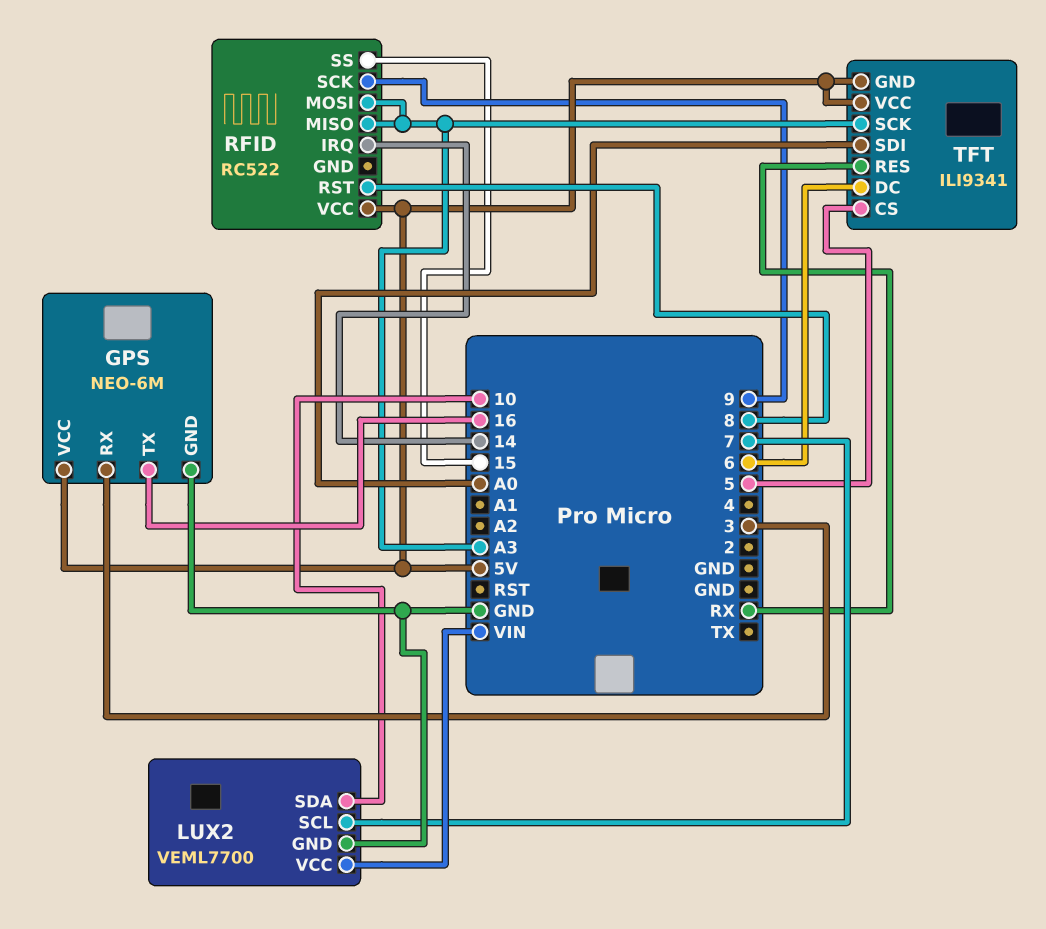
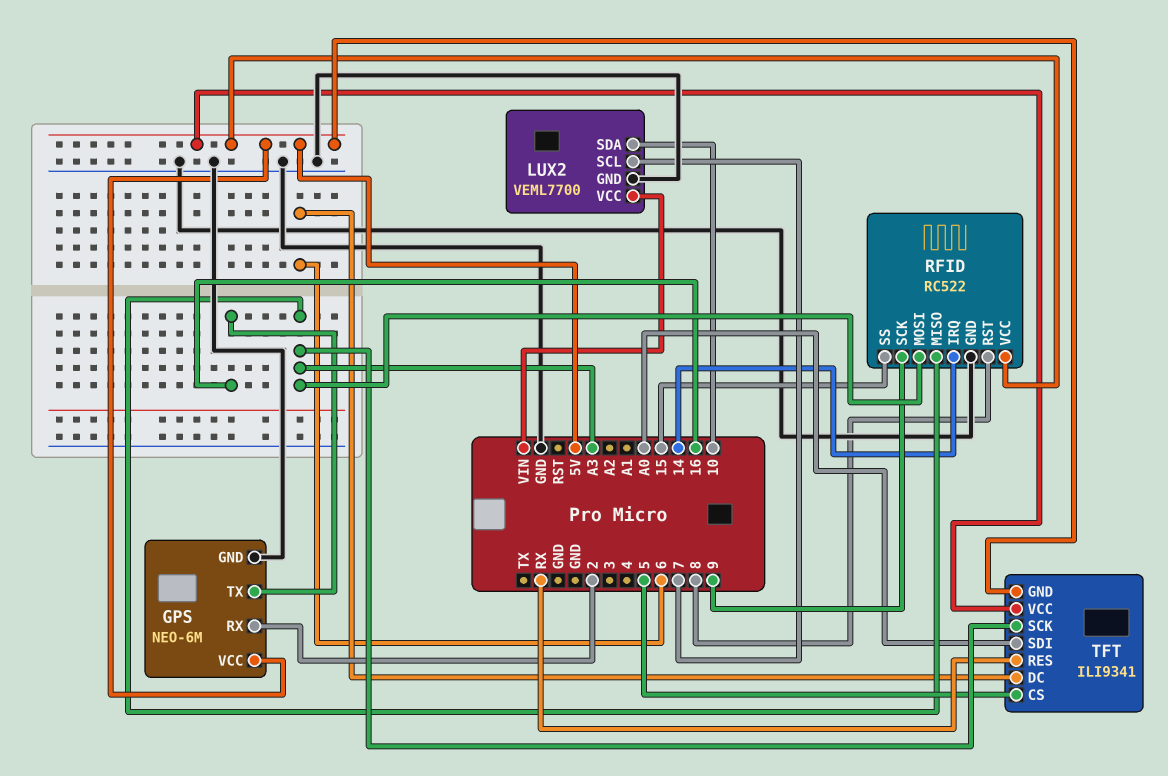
GPS pin RX: 3 -> 2
RFID pin GND: none -> GND

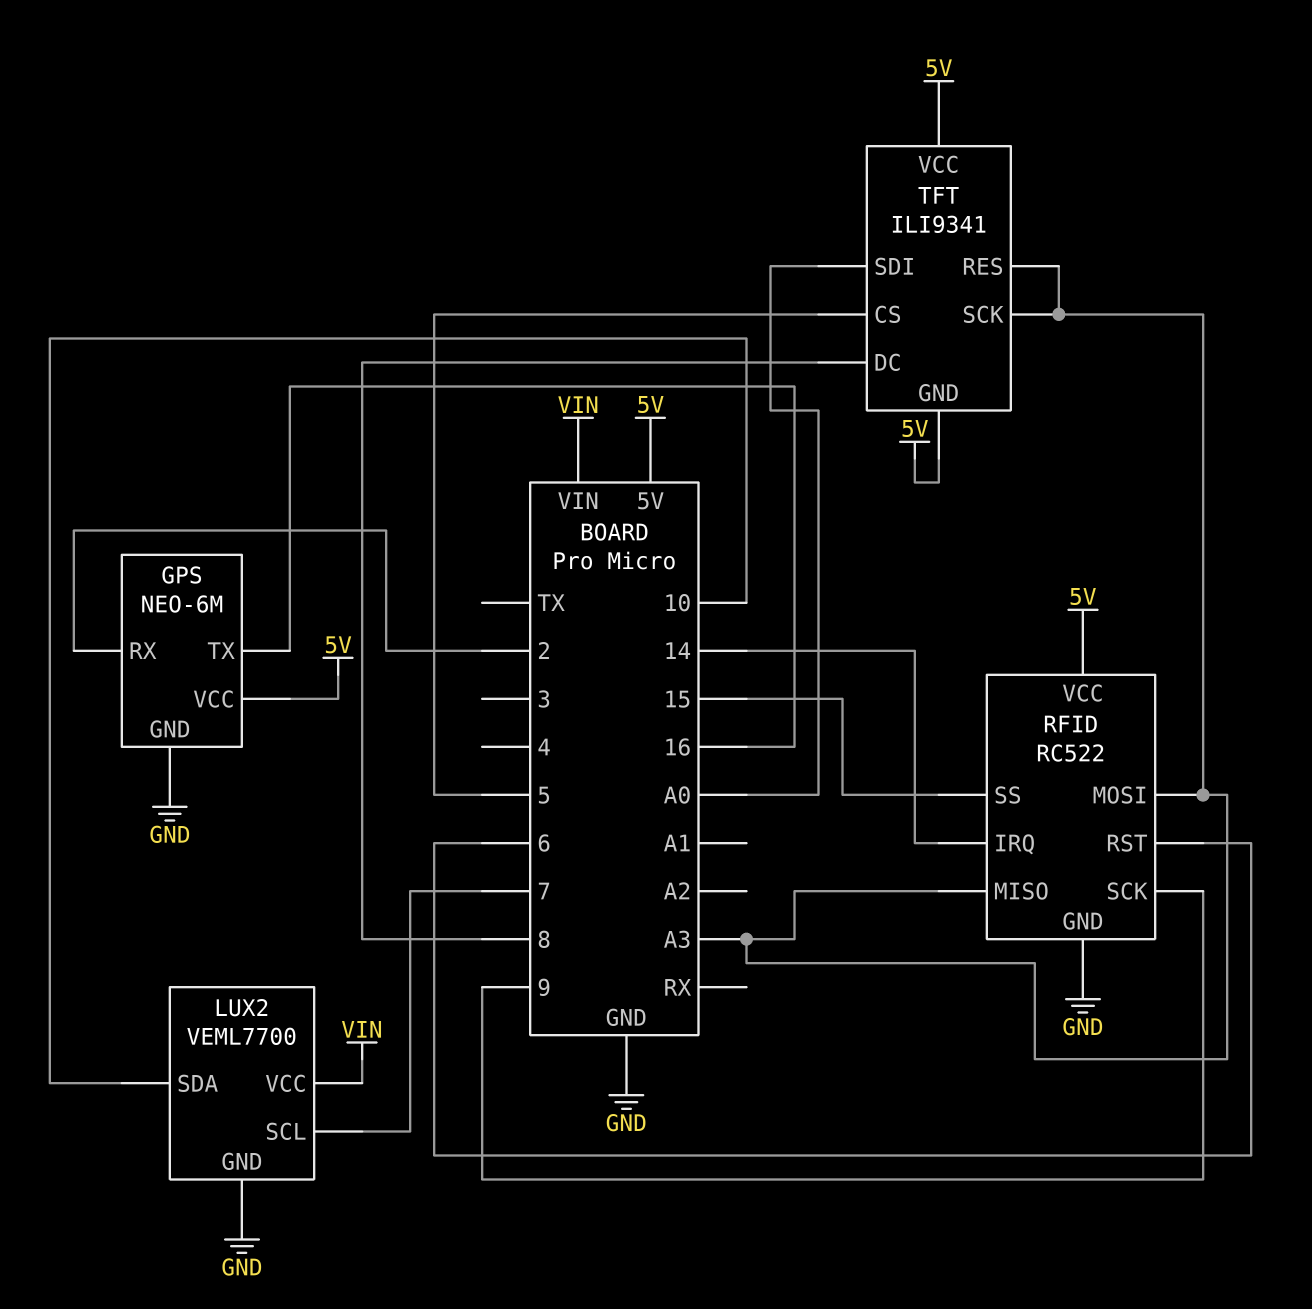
RFID pin RST: 8 -> 6
TFT pin DC: 6 -> 8
TFT pin RES: RX -> A3

